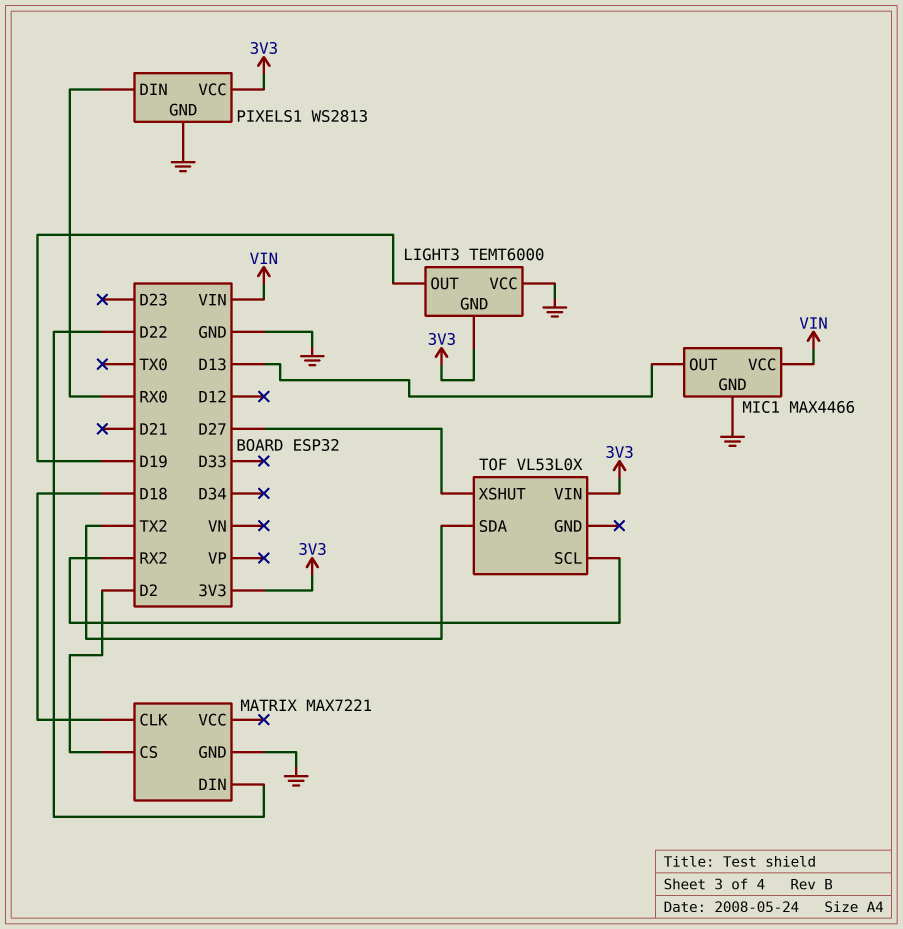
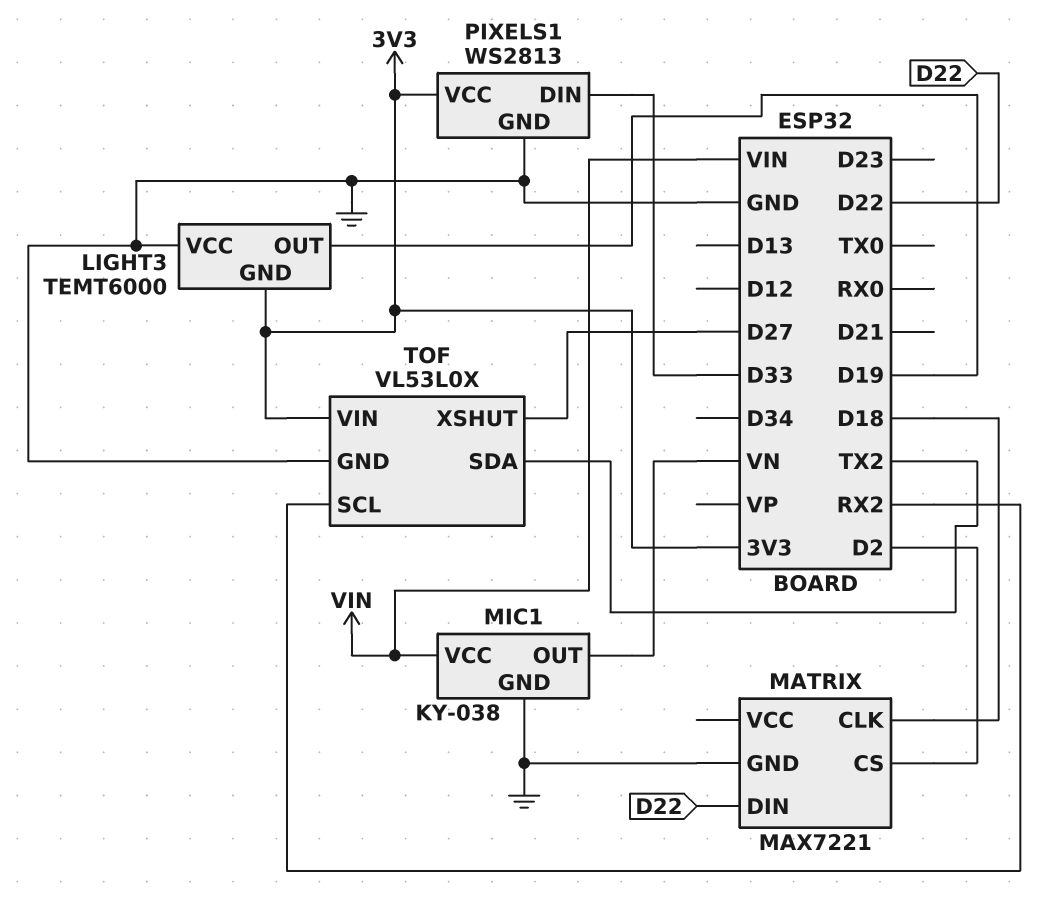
MIC1: MAX4466 -> KY-038
MIC1 pin OUT: D13 -> VN
PIXELS1 pin DIN: RX0 -> D33
TOF pin GND: none -> GND

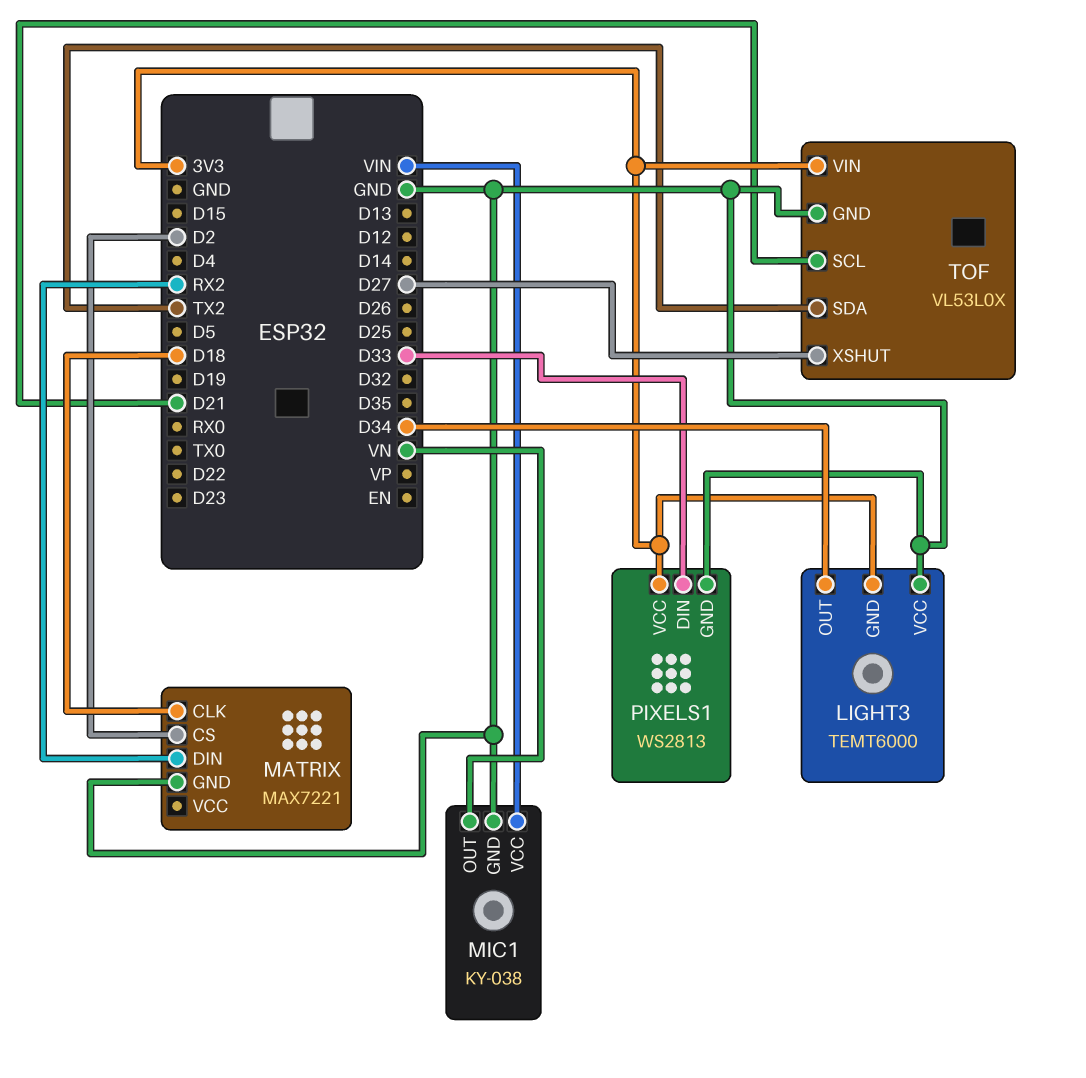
LIGHT3 pin OUT: D19 -> D34
MATRIX pin DIN: D22 -> RX2
TOF pin SCL: RX2 -> D21

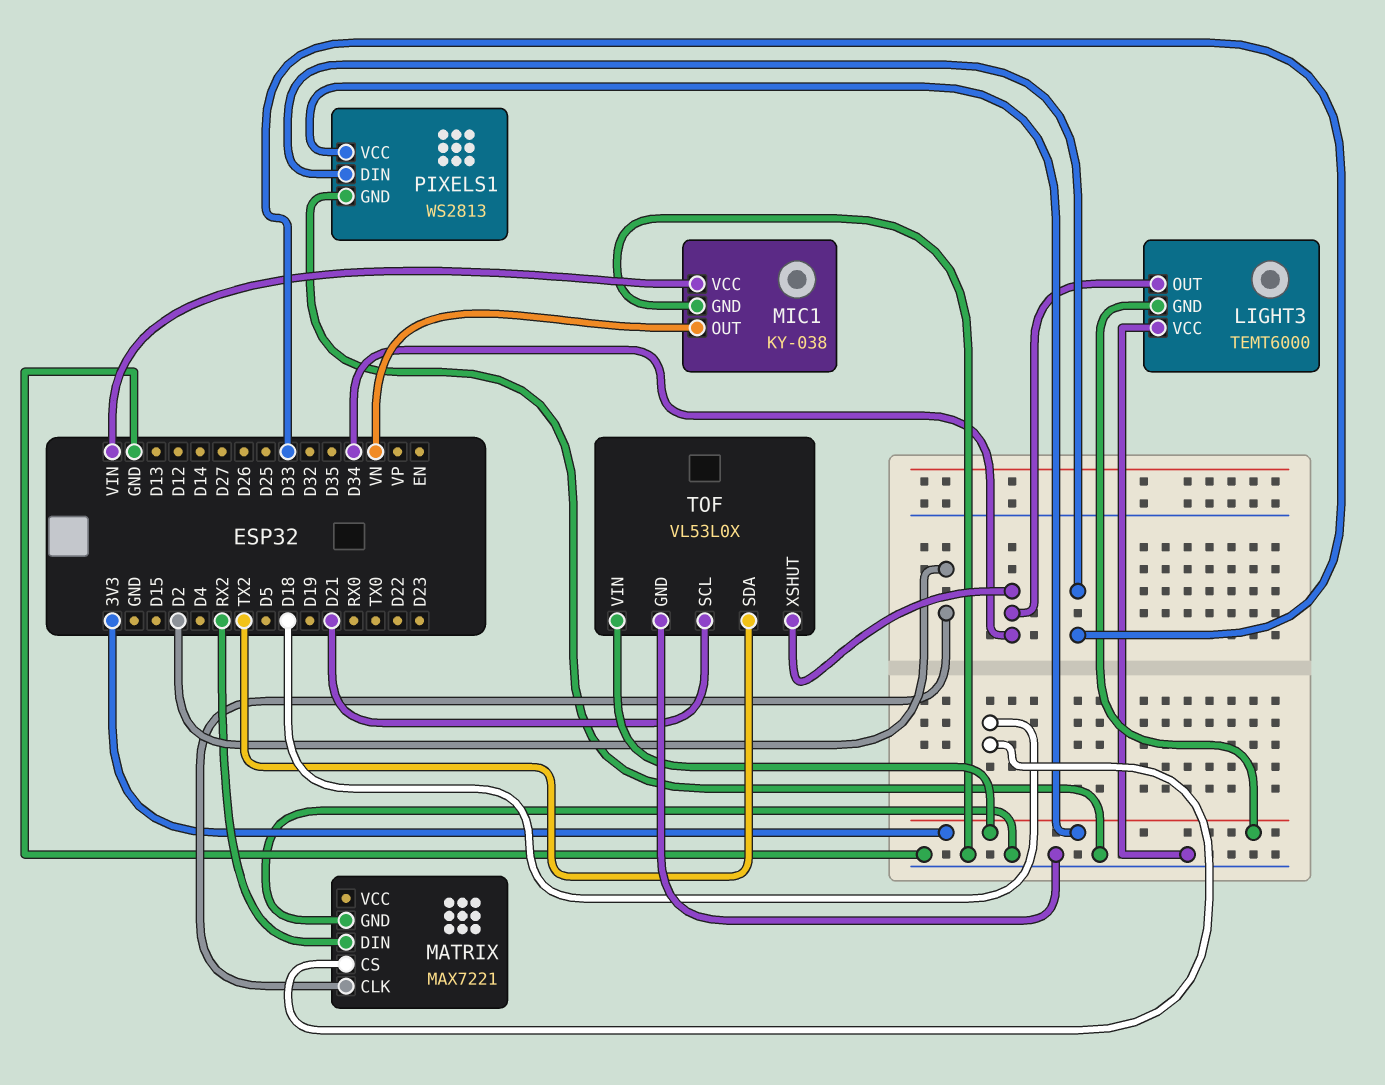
MATRIX pin CLK: D18 -> D2
MATRIX pin CS: D2 -> D18
TOF pin XSHUT: D27 -> D34

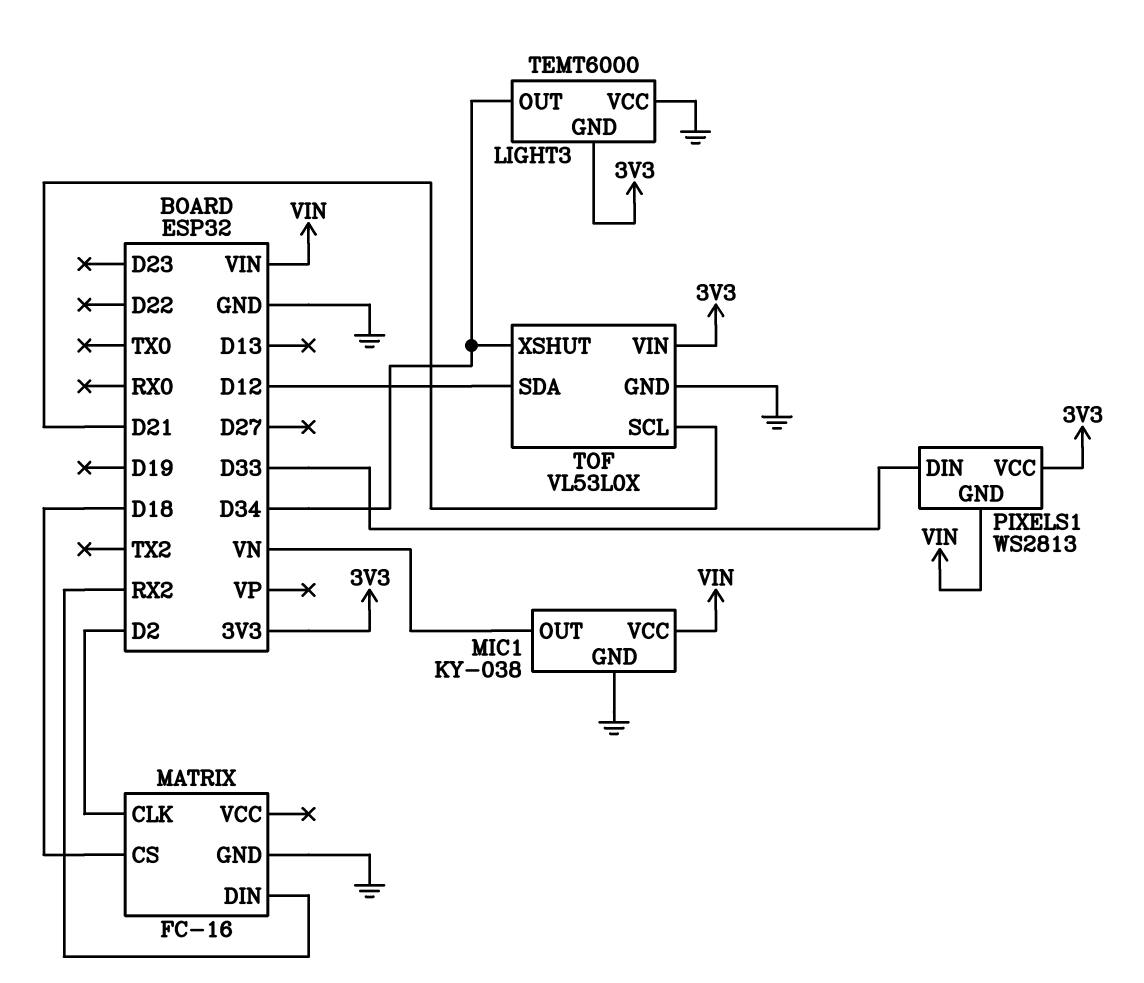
MATRIX: MAX7221 -> FC-16
PIXELS1 pin GND: GND -> VIN
TOF pin SDA: TX2 -> D12

